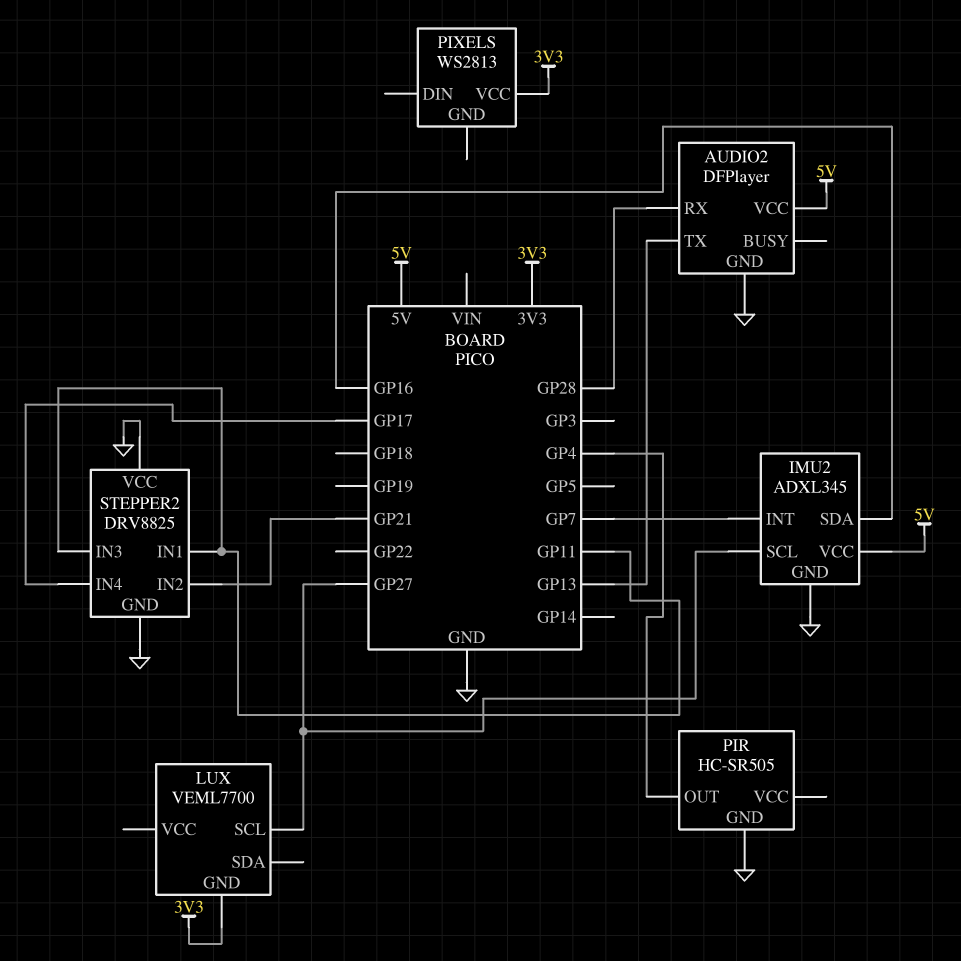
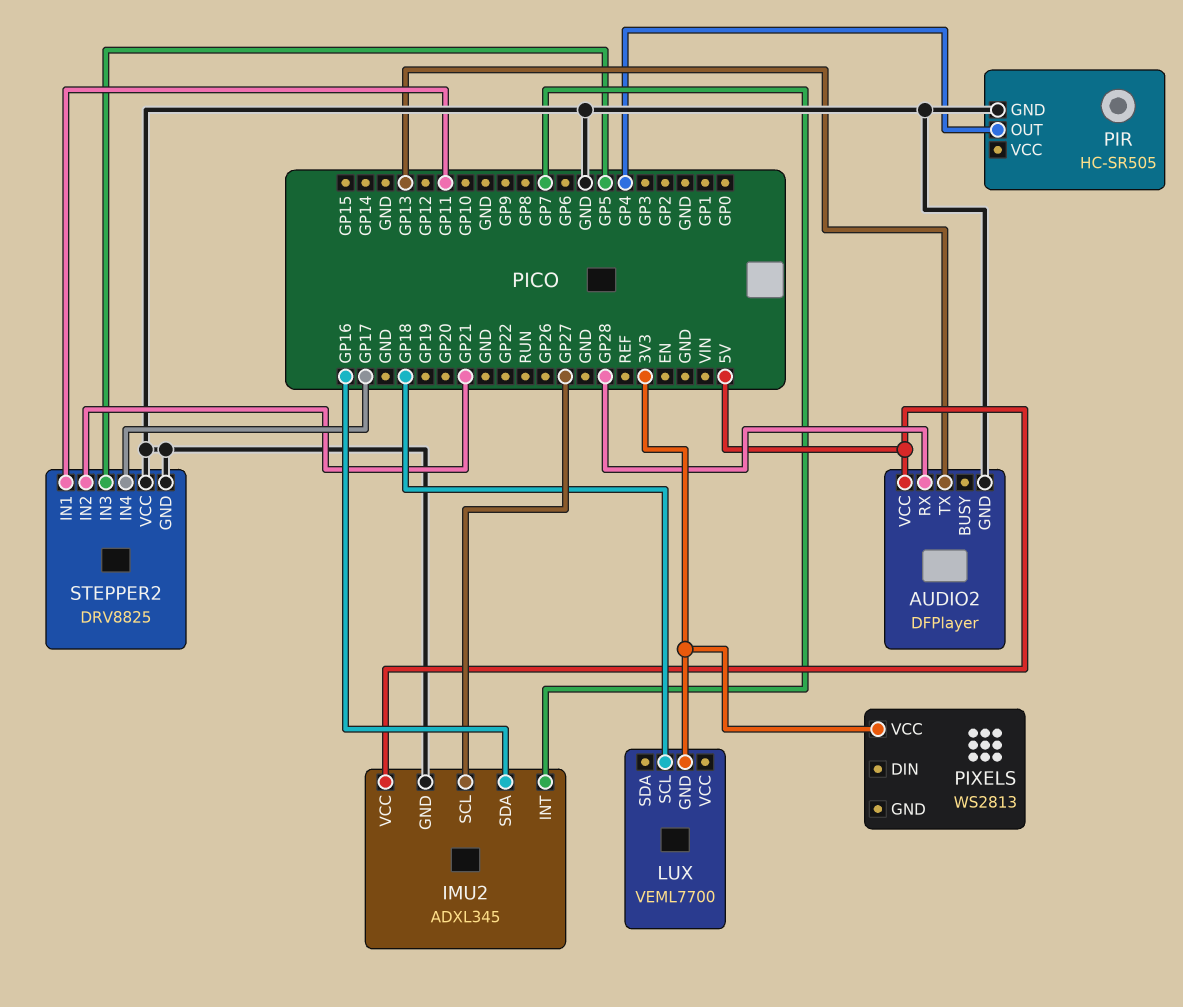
LUX pin SCL: GP27 -> GP18
STEPPER2 pin IN3: GP11 -> GP5

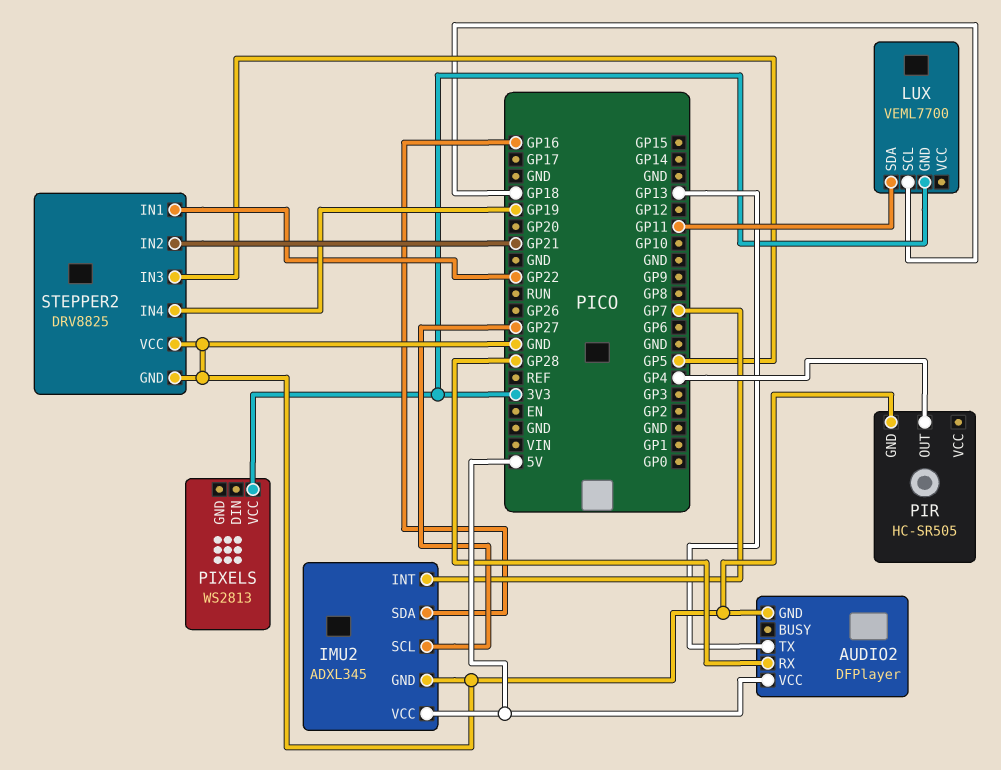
LUX pin SDA: none -> GP11
STEPPER2 pin IN1: GP11 -> GP22
STEPPER2 pin IN4: GP17 -> GP19

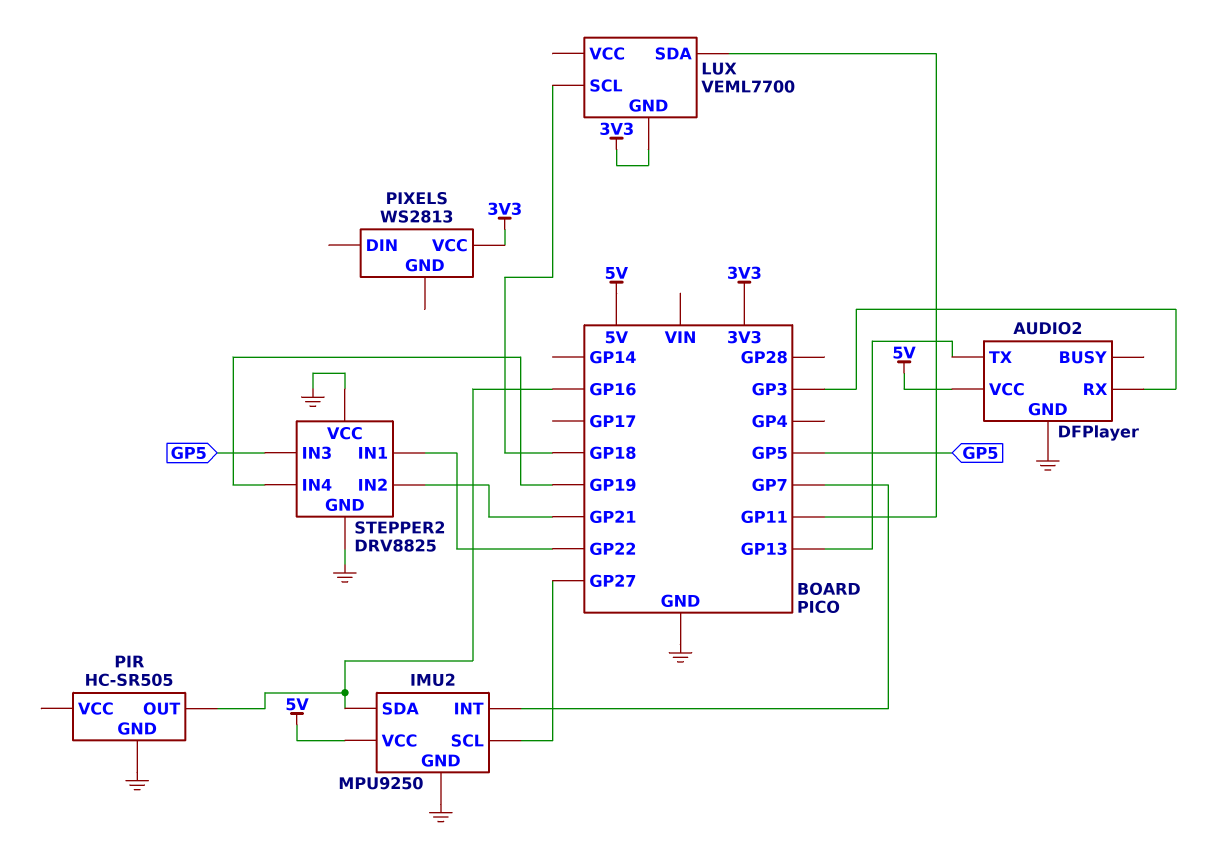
AUDIO2 pin RX: GP28 -> GP3
IMU2: ADXL345 -> MPU9250
PIR pin OUT: GP4 -> GP16

